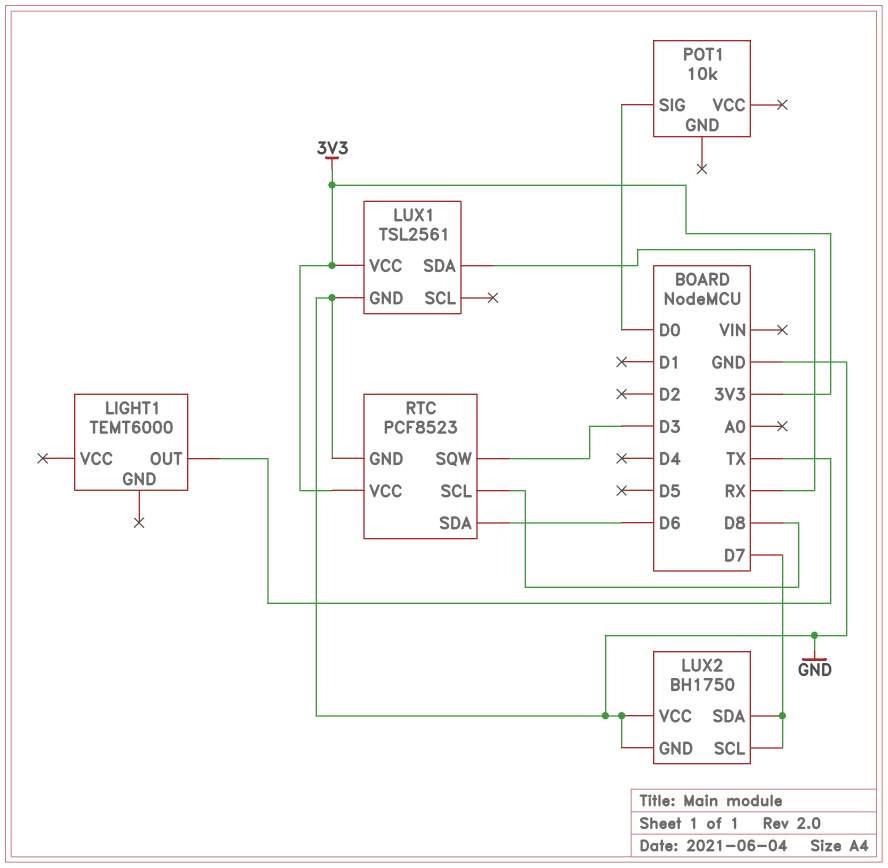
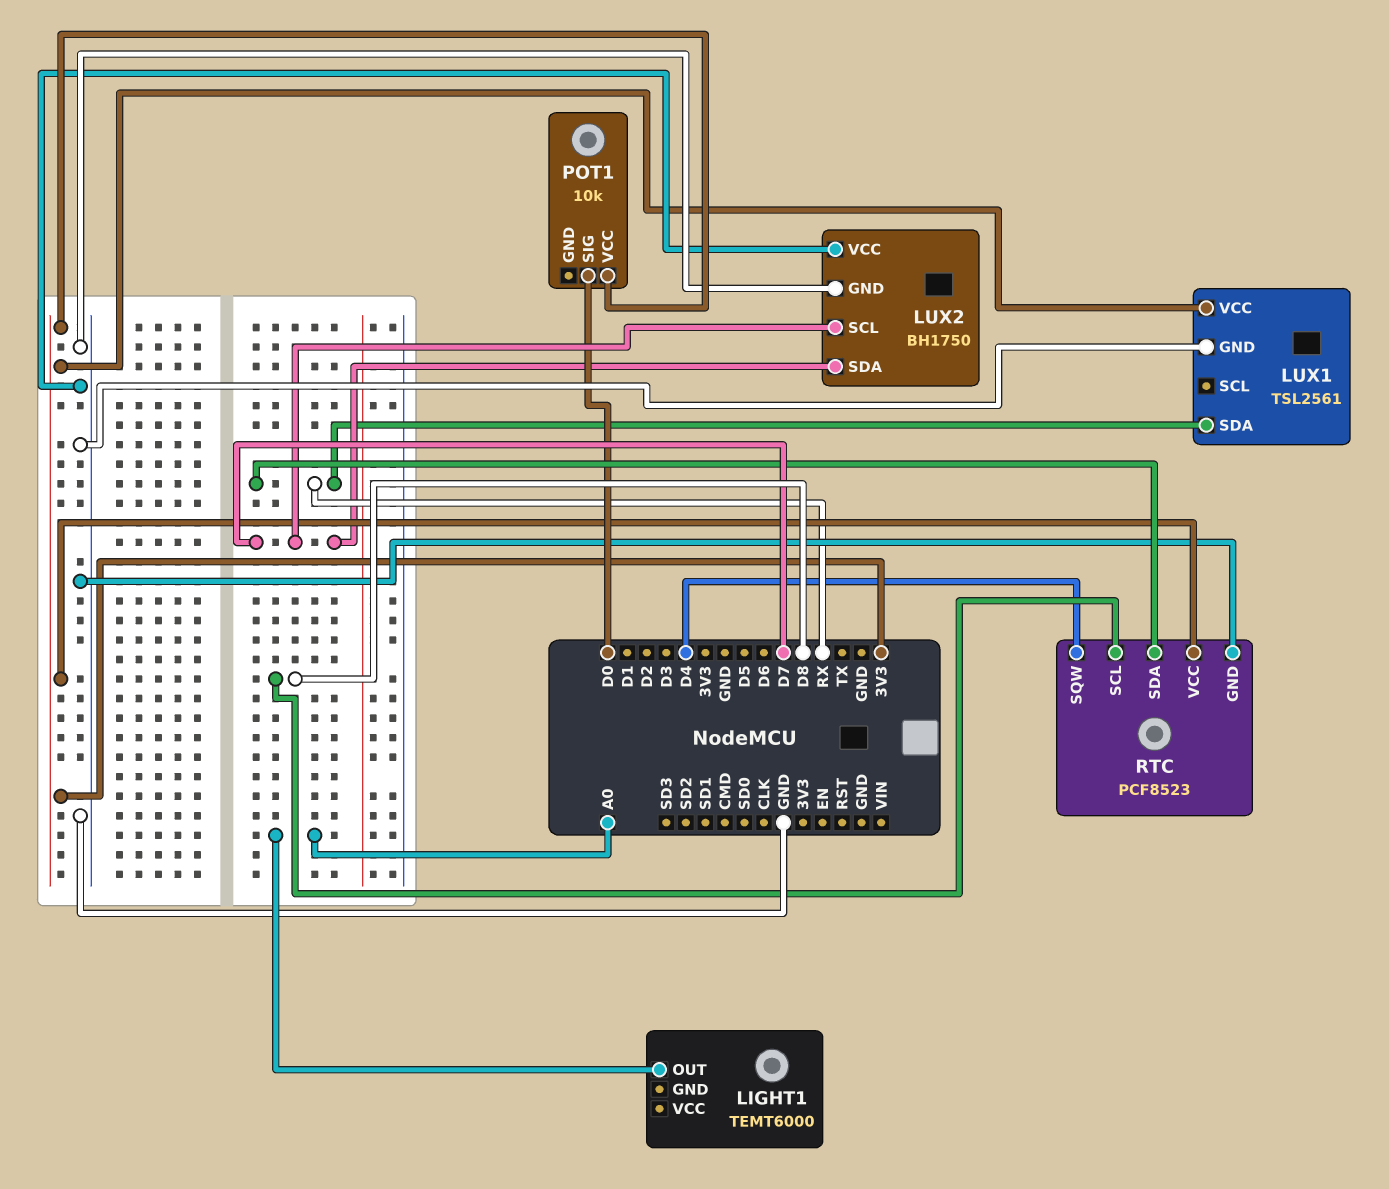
LIGHT1 pin OUT: TX -> A0
POT1 pin VCC: none -> 3V3
RTC pin SDA: D6 -> RX
RTC pin SQW: D3 -> D4

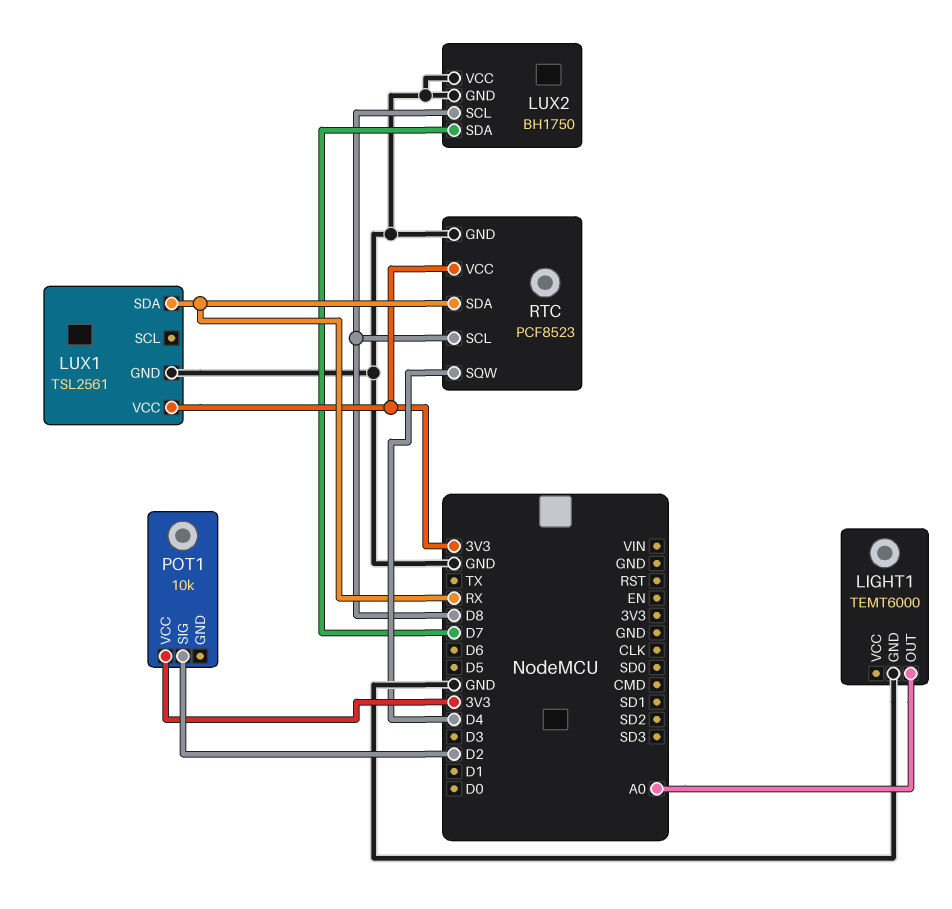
LIGHT1 pin GND: none -> GND
LUX2 pin SCL: D7 -> D8
POT1 pin SIG: D0 -> D2

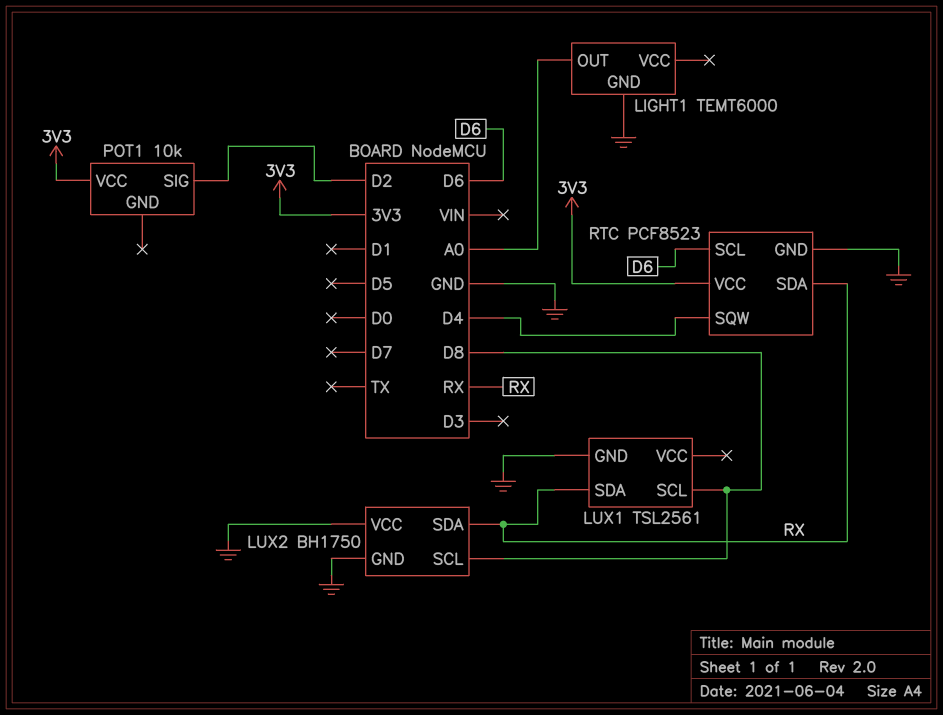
LUX1 pin SCL: none -> D8
LUX1 pin VCC: 3V3 -> none
LUX2 pin SDA: D7 -> RX
RTC pin SCL: D8 -> D6

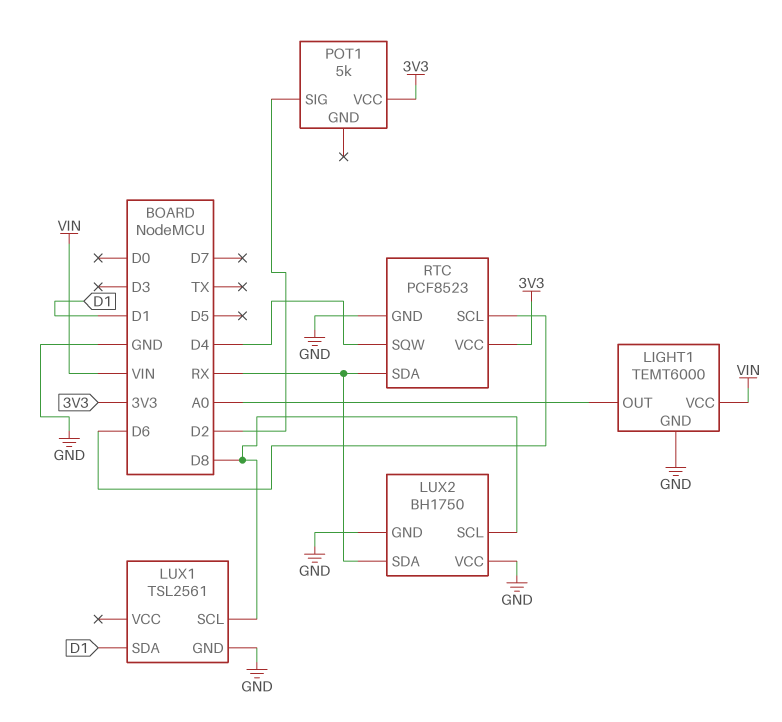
LIGHT1 pin VCC: none -> VIN
LUX1 pin SDA: RX -> D1
POT1: 10k -> 5k

